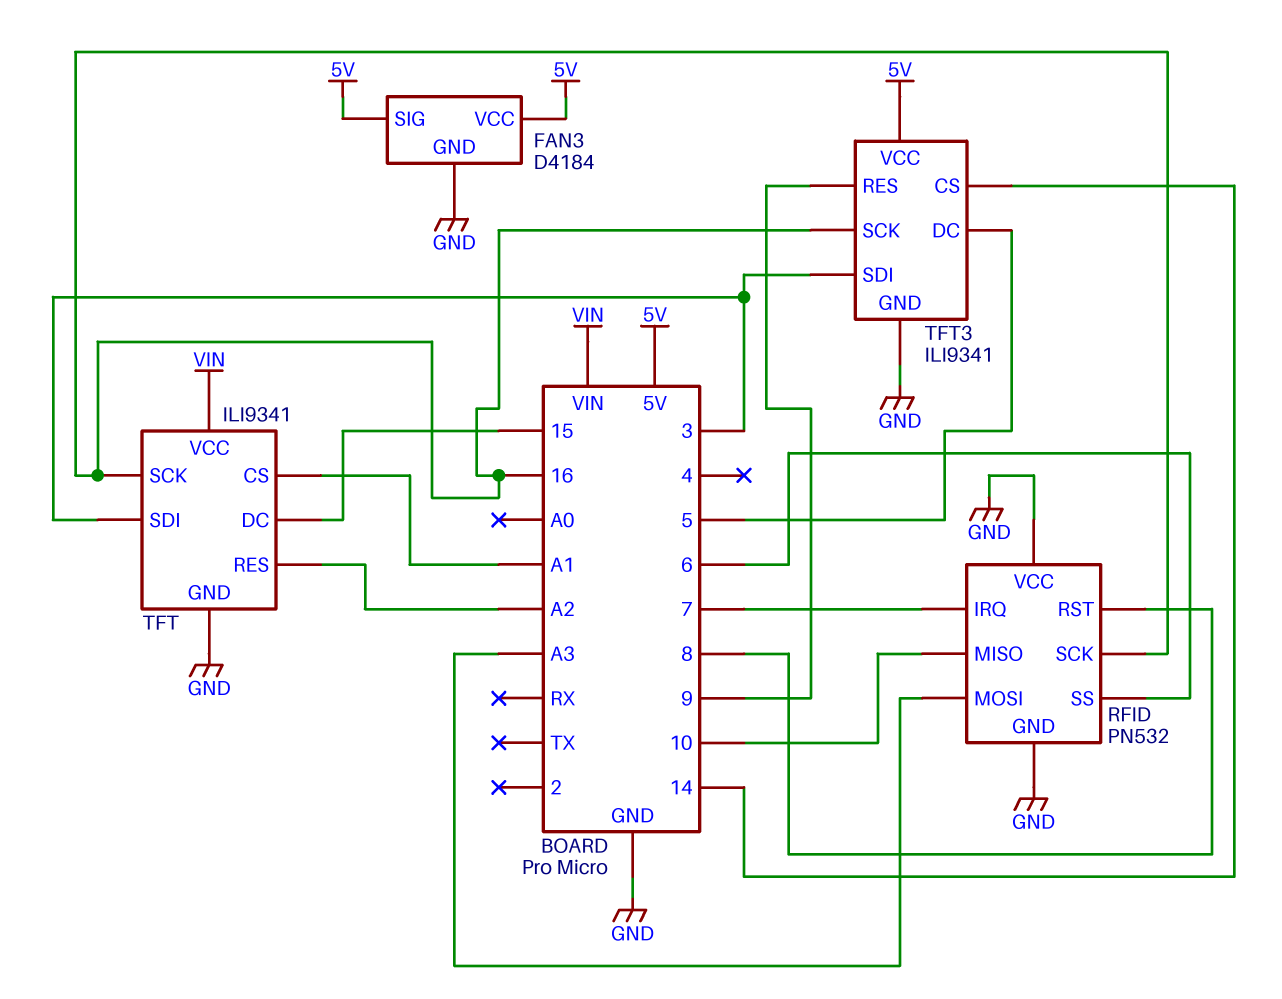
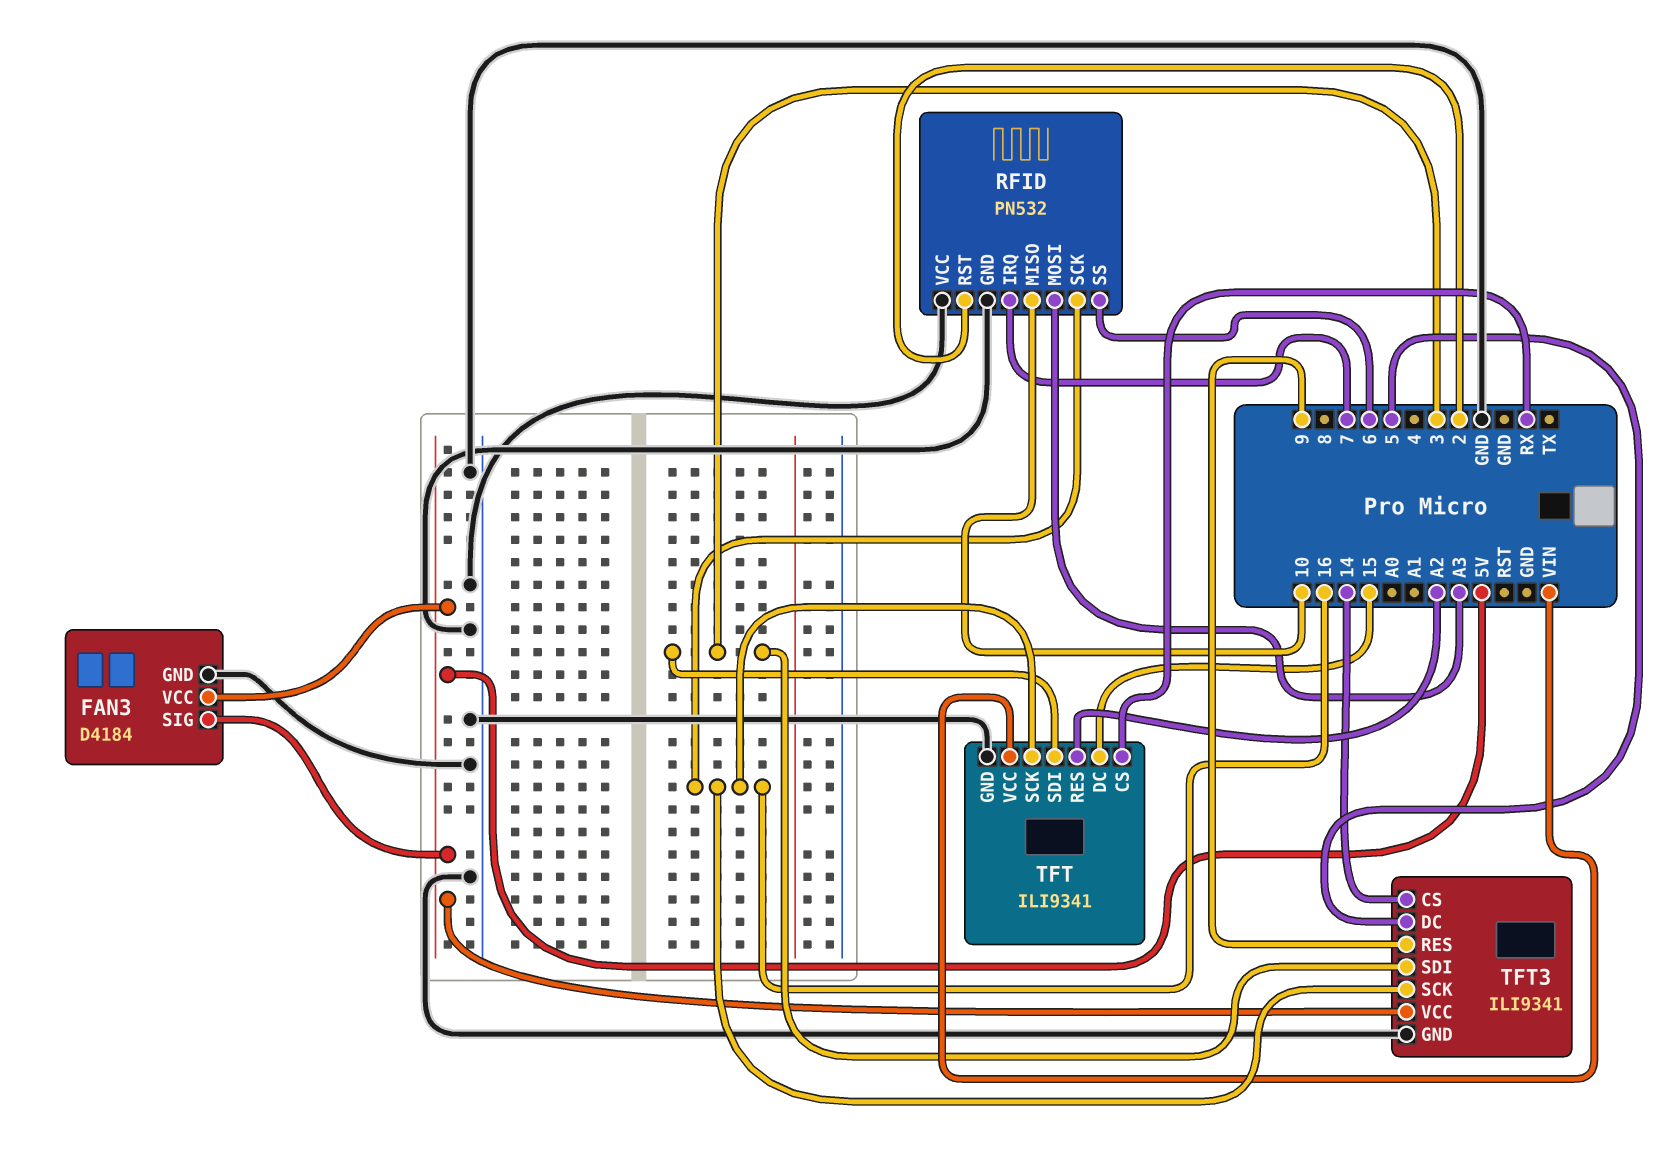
RFID pin RST: 8 -> 2
TFT pin CS: A1 -> RX

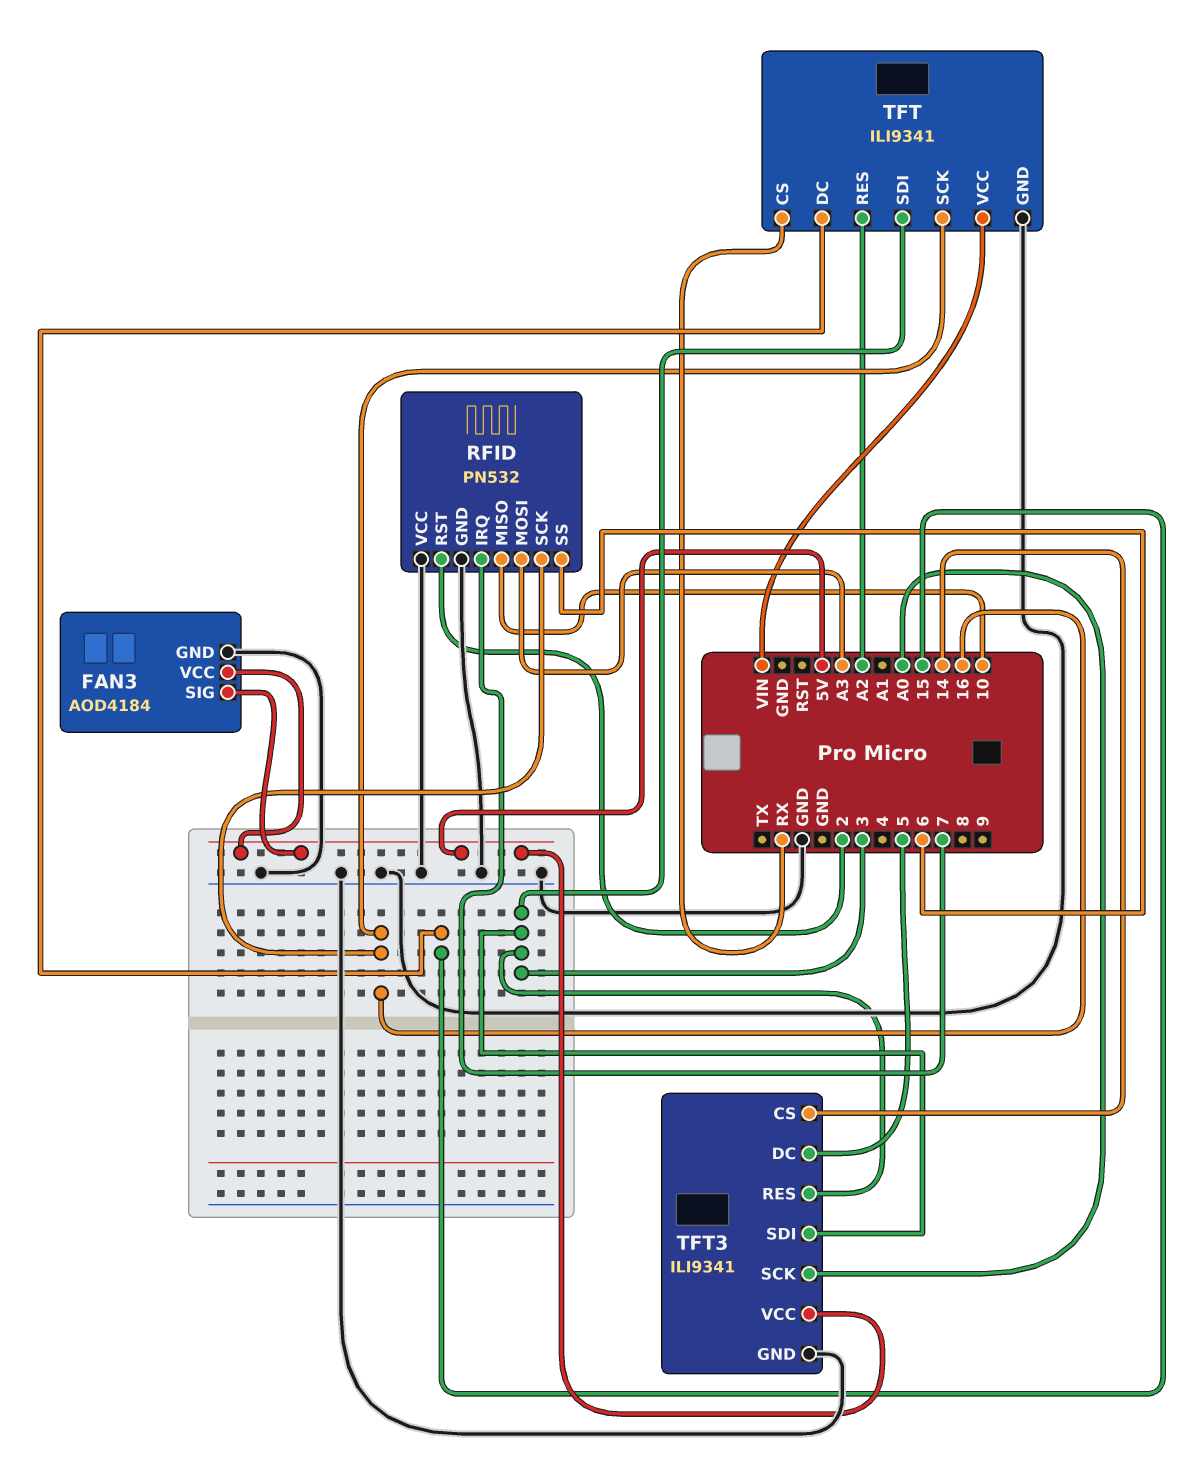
FAN3: D4184 -> AOD4184
TFT3 pin RES: 9 -> 3
TFT3 pin SCK: 16 -> A0

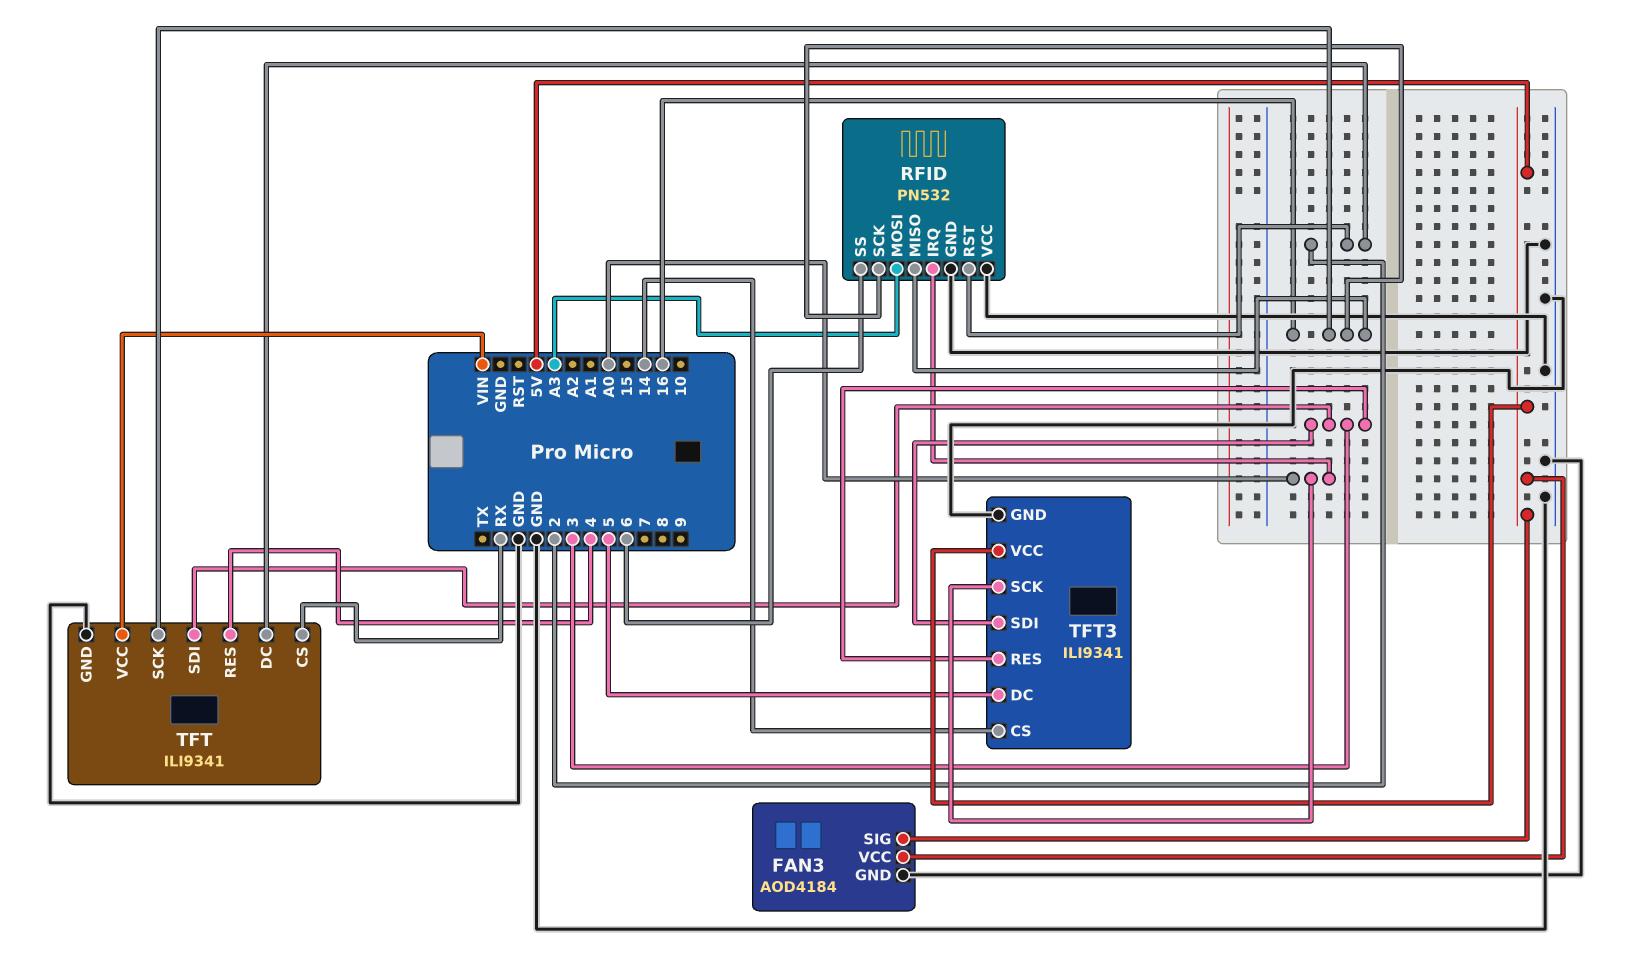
RFID pin IRQ: 7 -> A0
RFID pin MISO: 10 -> 16
TFT pin DC: 15 -> 2
TFT pin RES: A2 -> 4

